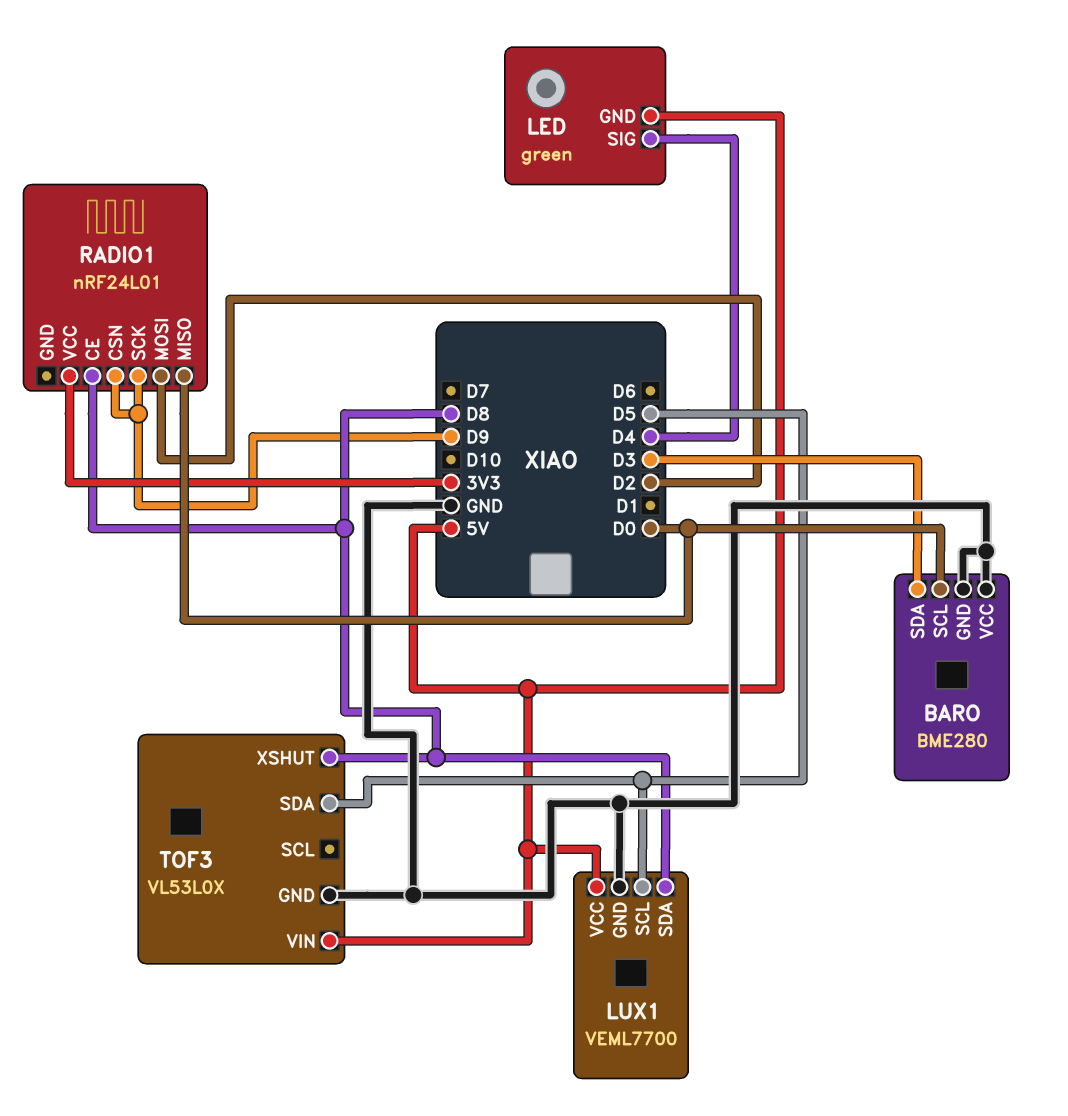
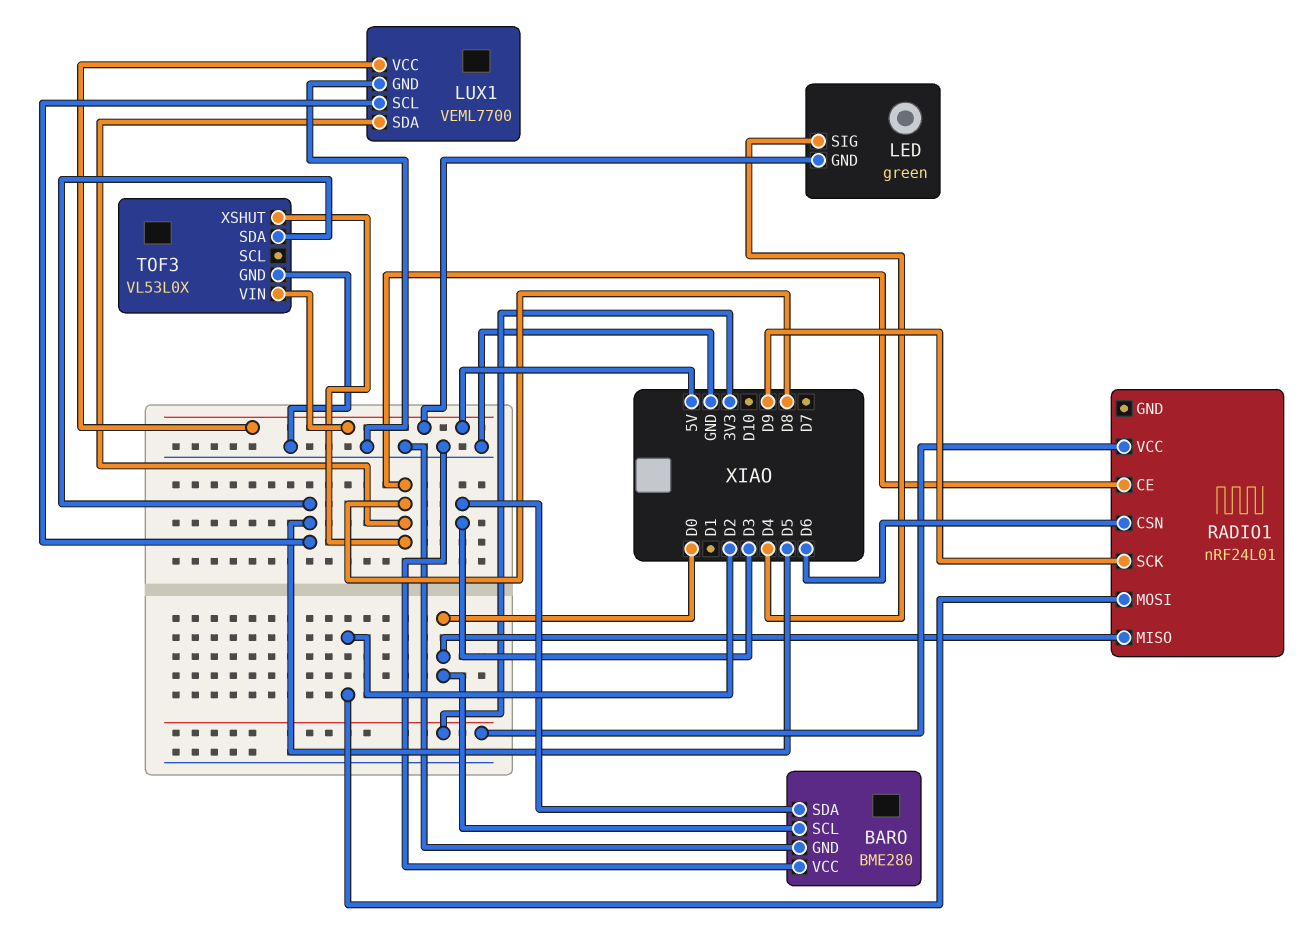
RADIO1 pin CSN: D9 -> D6

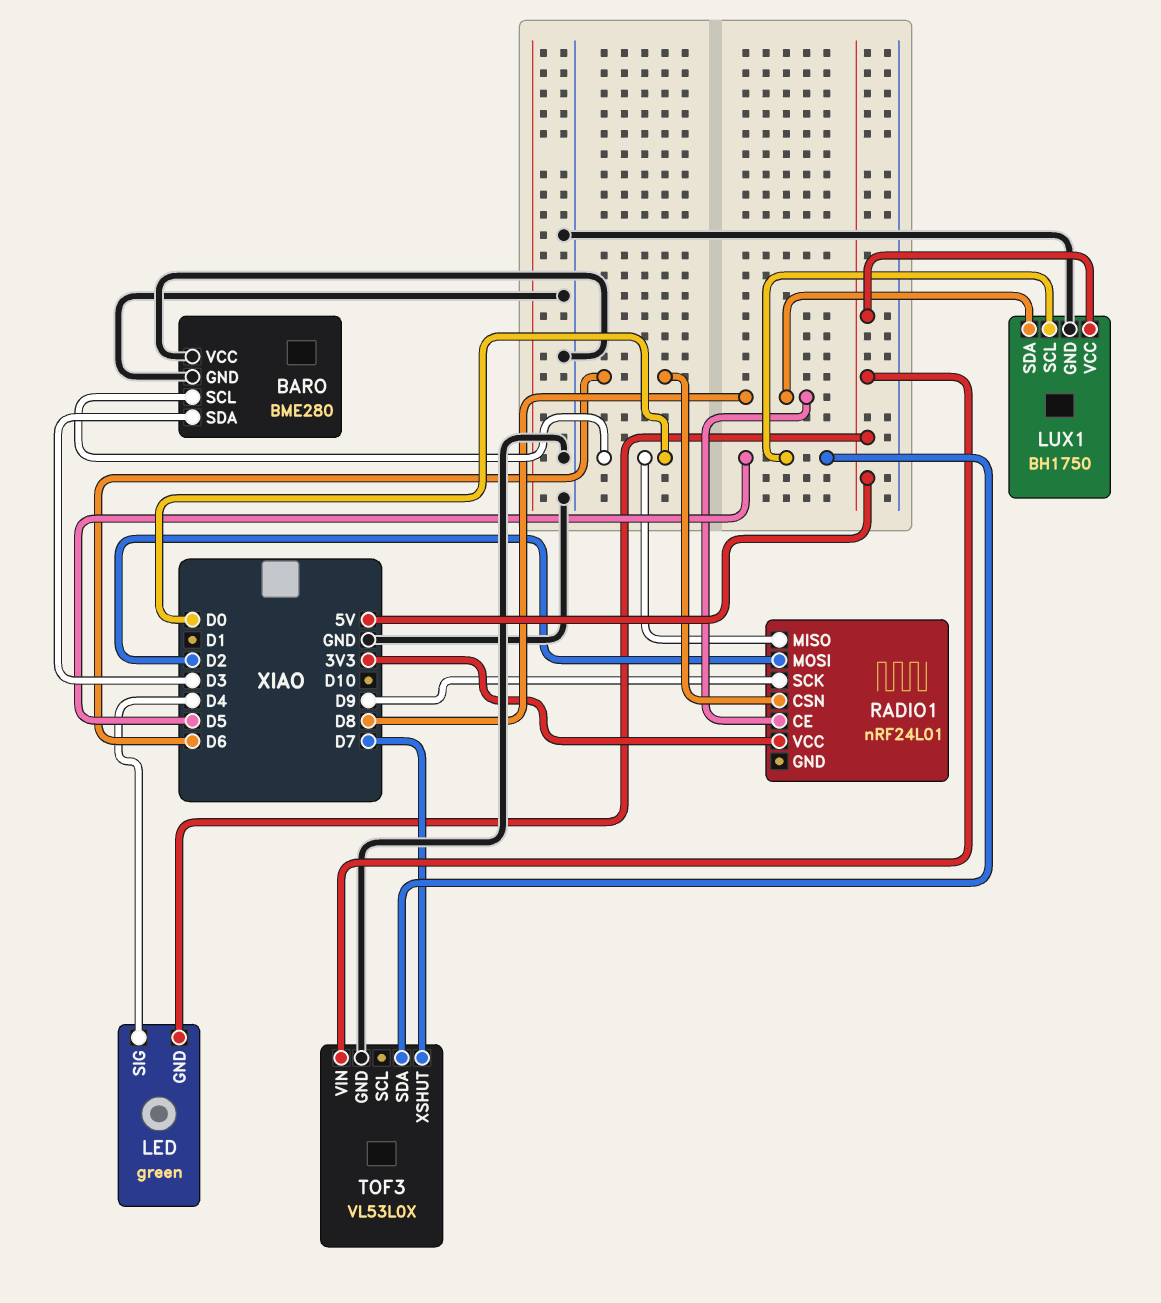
LUX1: VEML7700 -> BH1750
TOF3 pin XSHUT: D8 -> D7

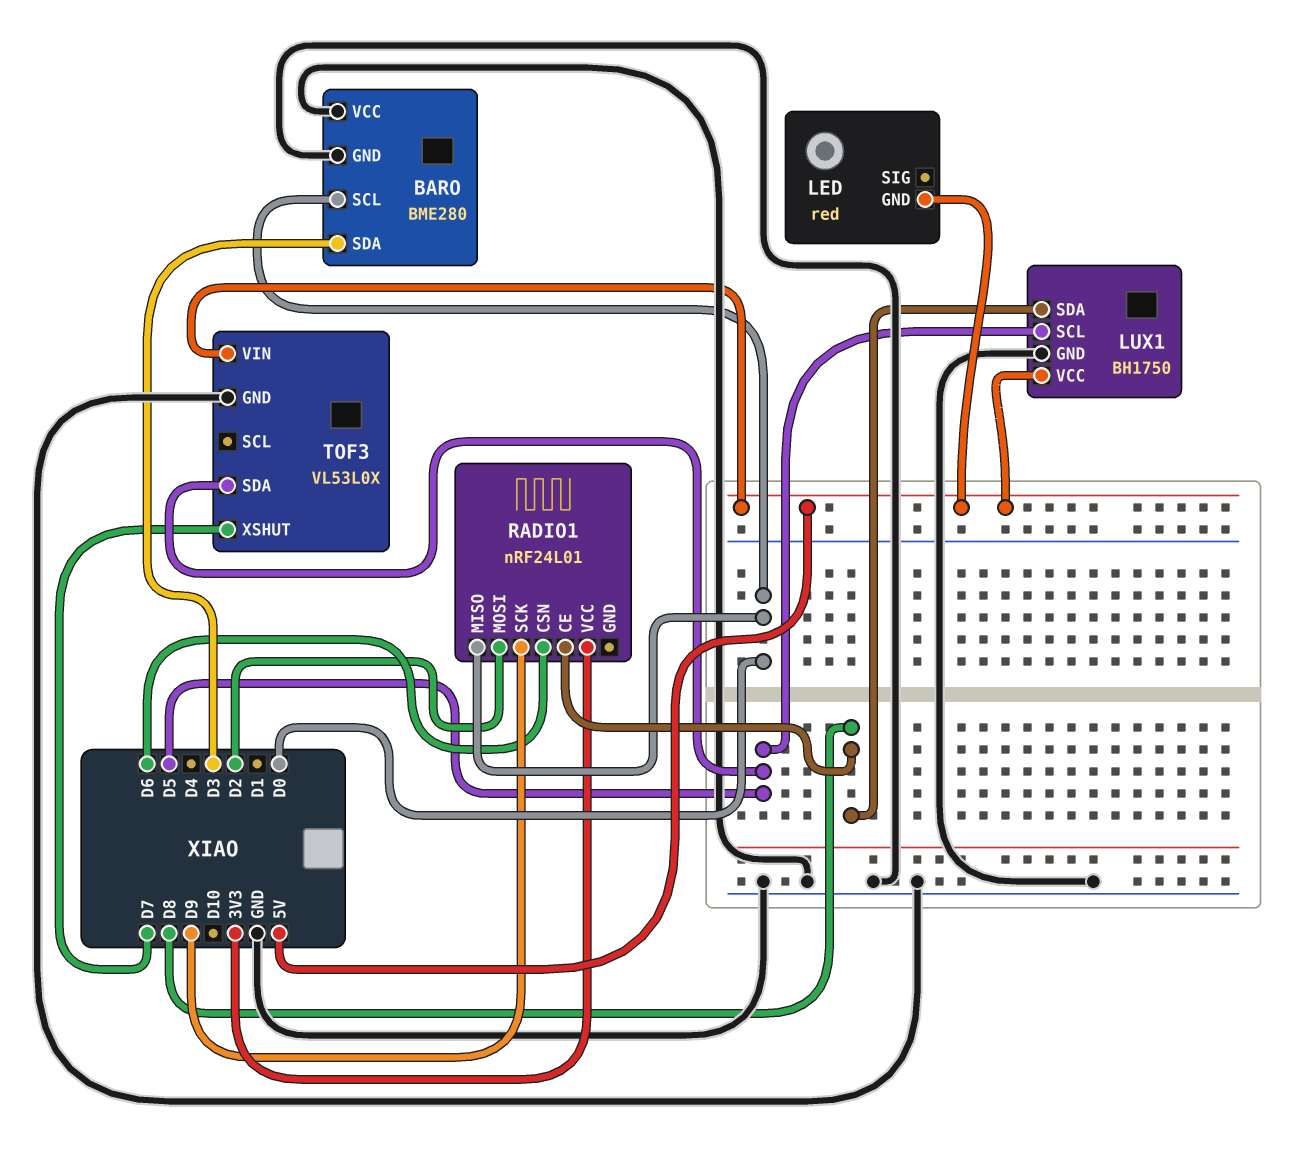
LED: green -> red
LED pin SIG: D4 -> none

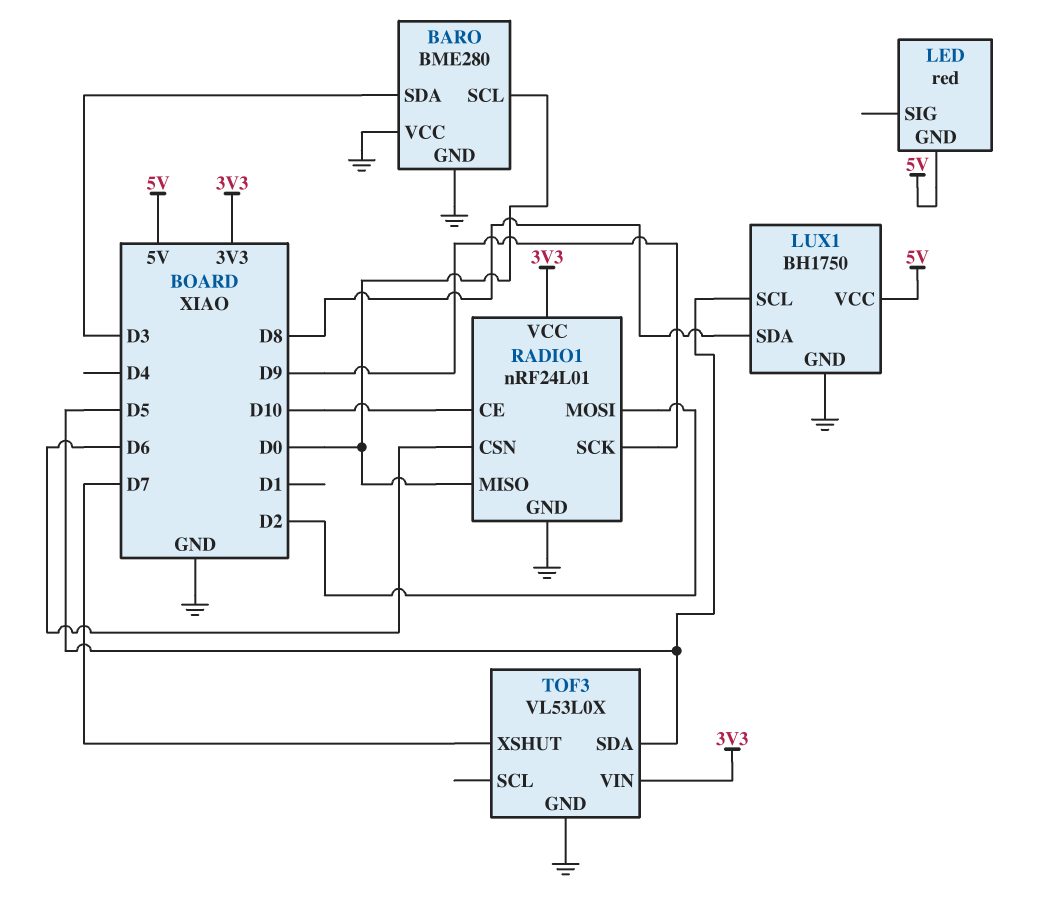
RADIO1 pin CE: D8 -> D10
RADIO1 pin GND: none -> GND
TOF3 pin VIN: 5V -> 3V3

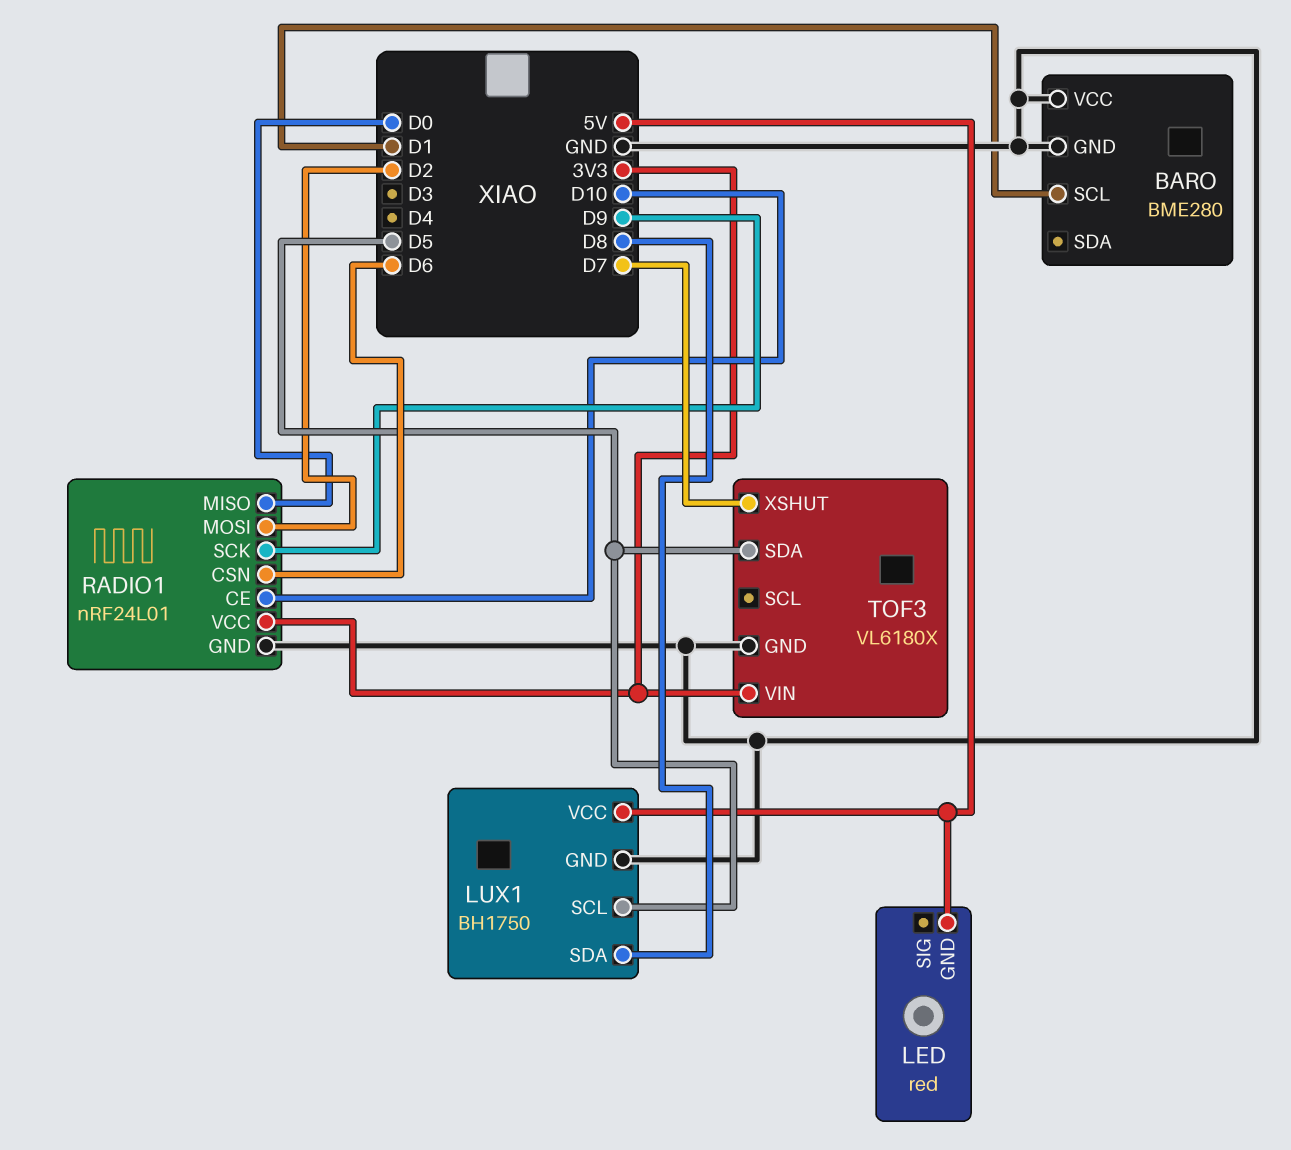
BARO pin SCL: D0 -> D1
BARO pin SDA: D3 -> none
TOF3: VL53L0X -> VL6180X

